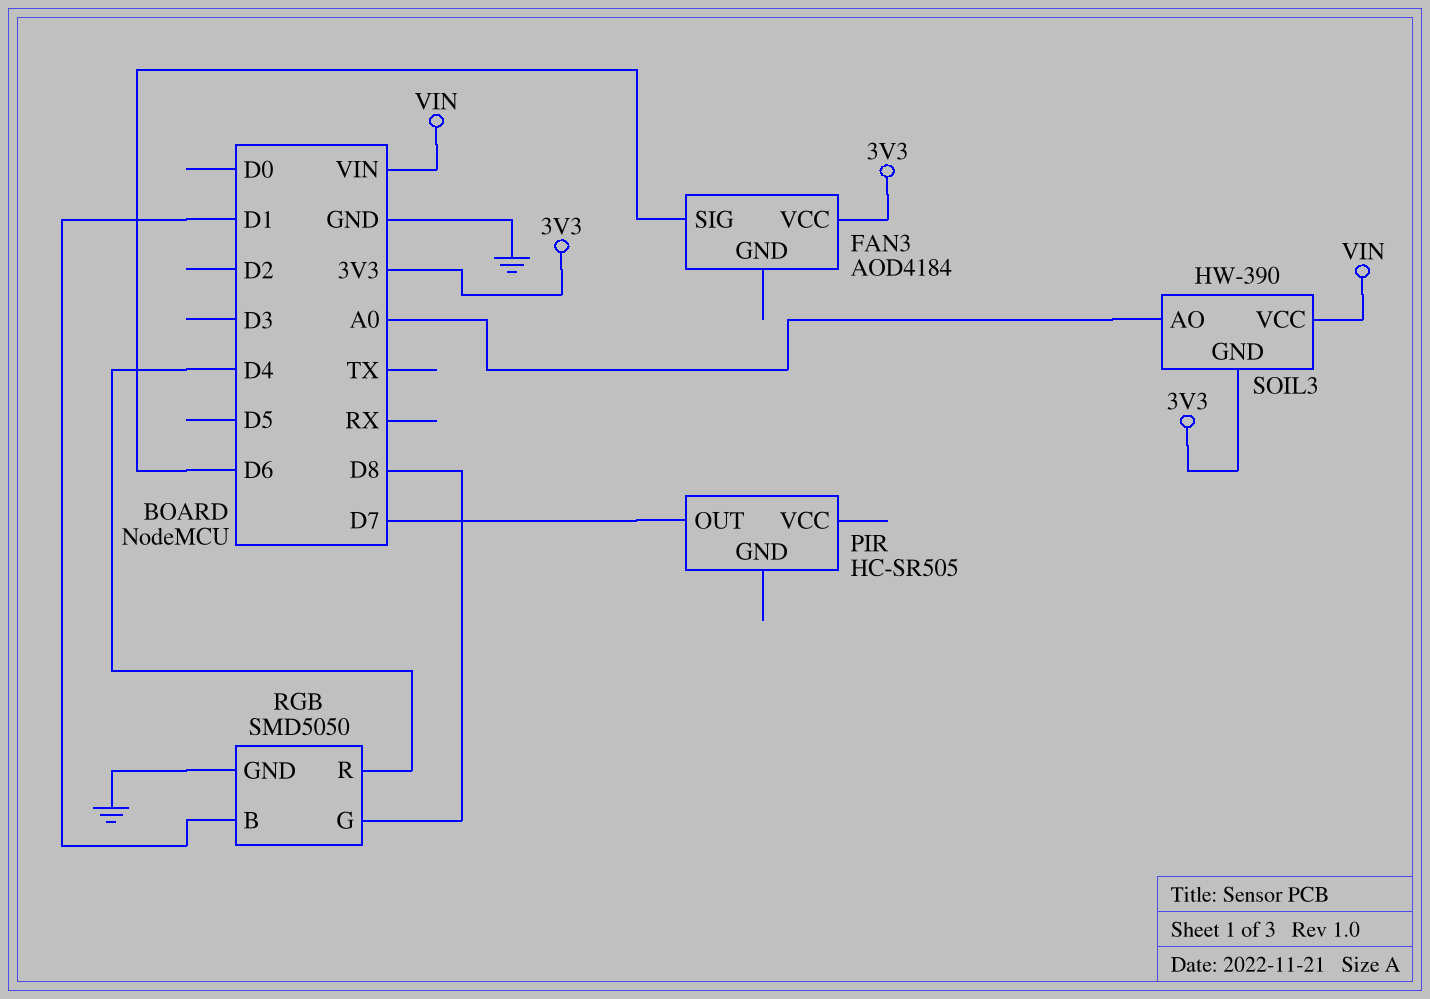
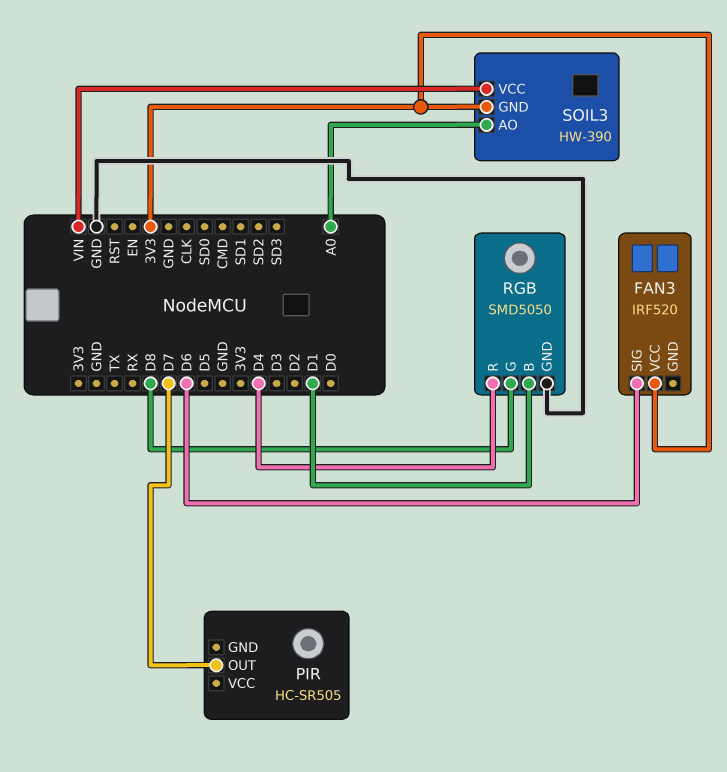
FAN3: AOD4184 -> IRF520

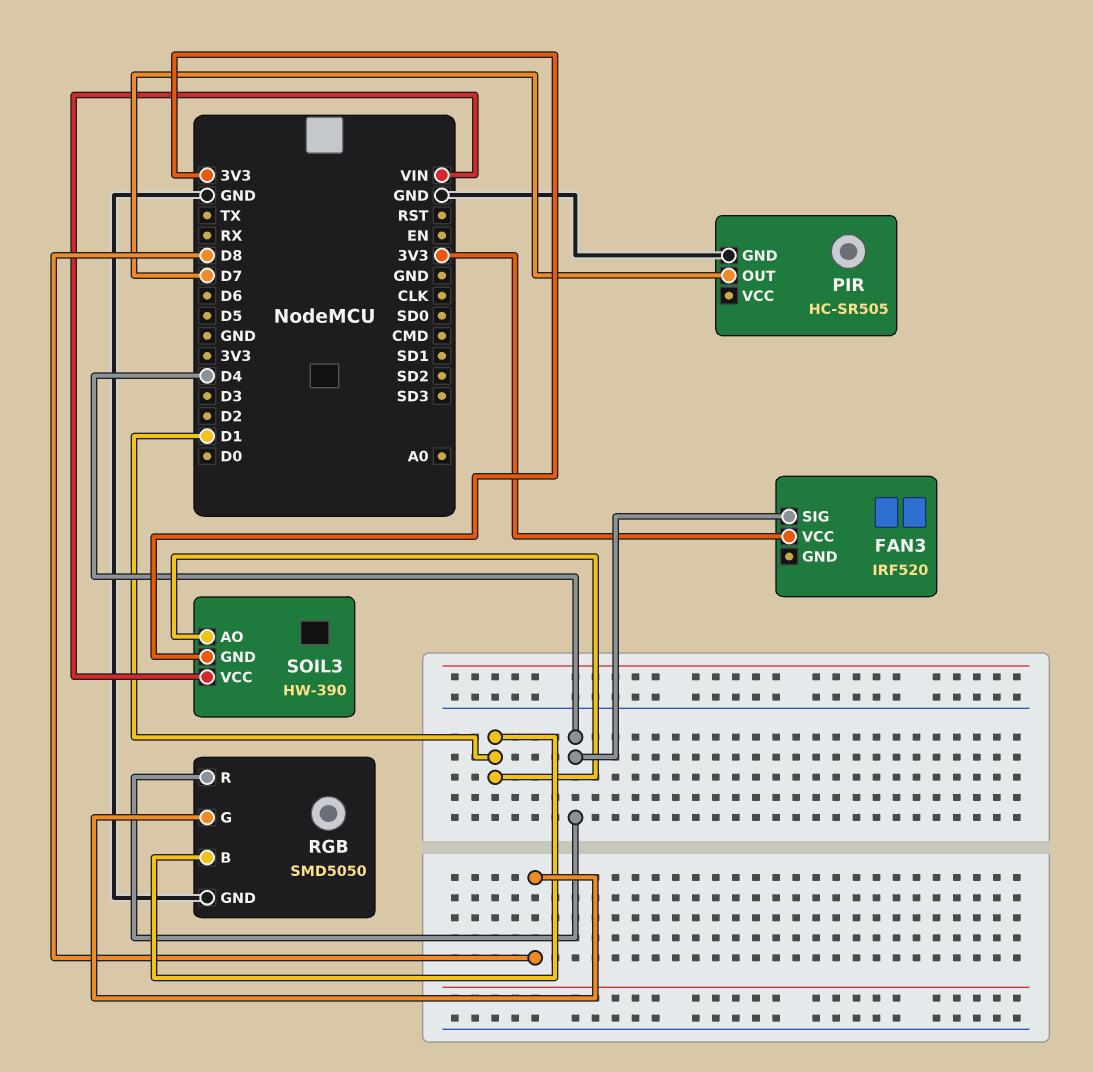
FAN3 pin SIG: D6 -> D4
PIR pin GND: none -> GND
SOIL3 pin AO: A0 -> D1

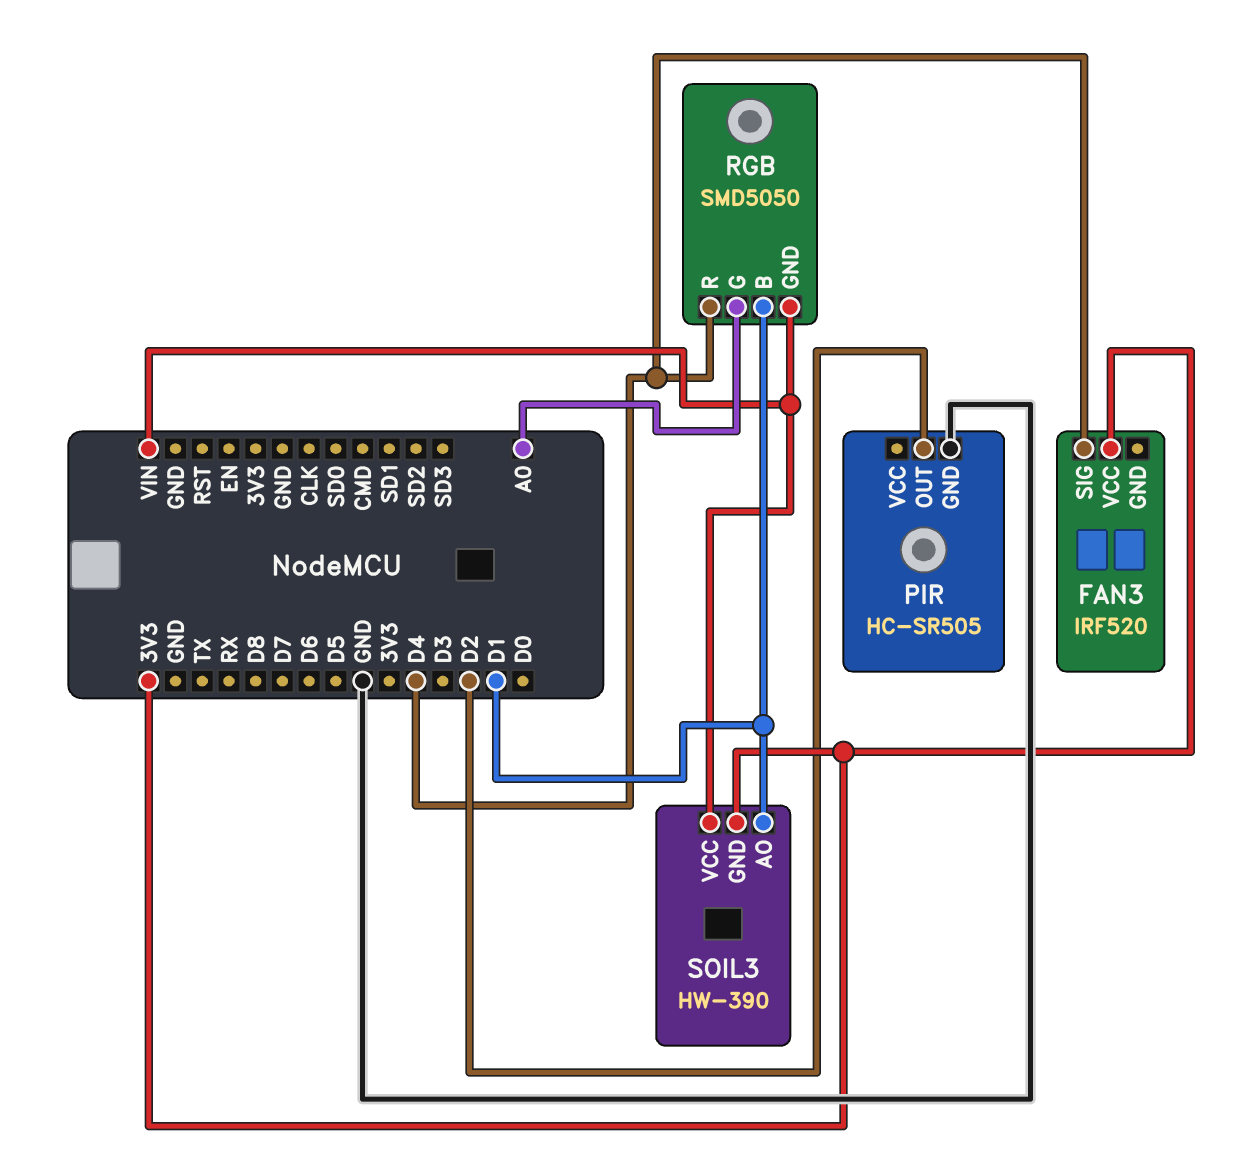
PIR pin OUT: D7 -> D2
RGB pin G: D8 -> A0
RGB pin GND: GND -> VIN

